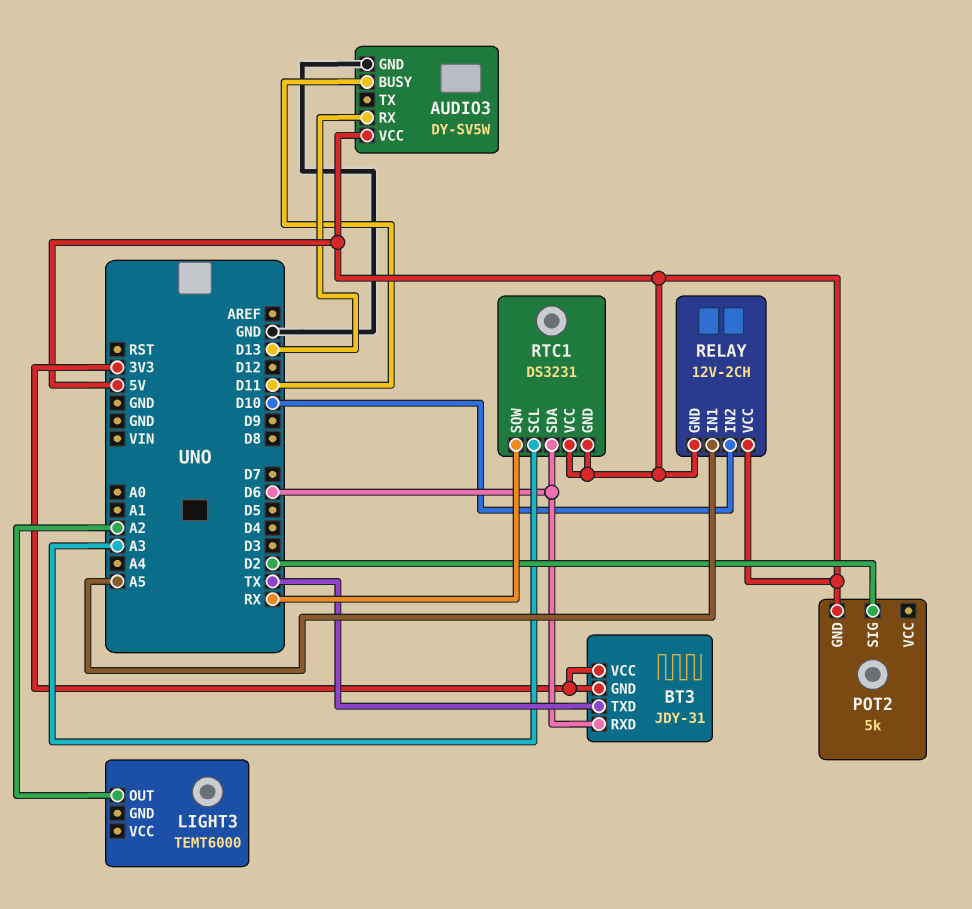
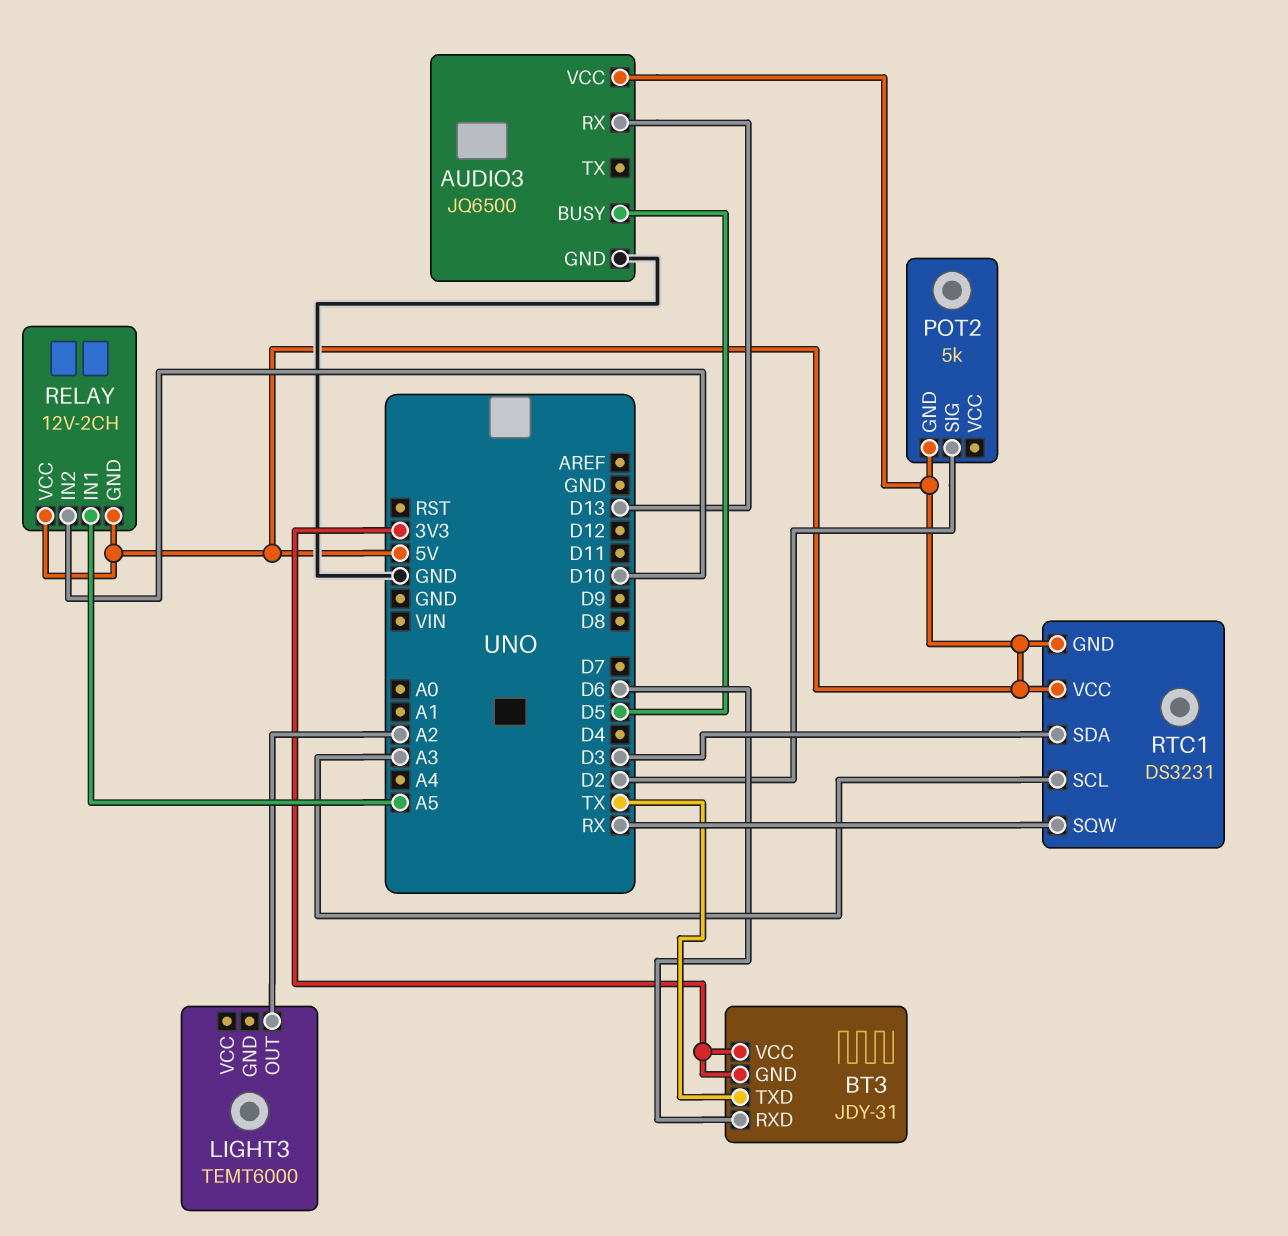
AUDIO3: DY-SV5W -> JQ6500
AUDIO3 pin BUSY: D11 -> D5
RTC1 pin SDA: D6 -> D3

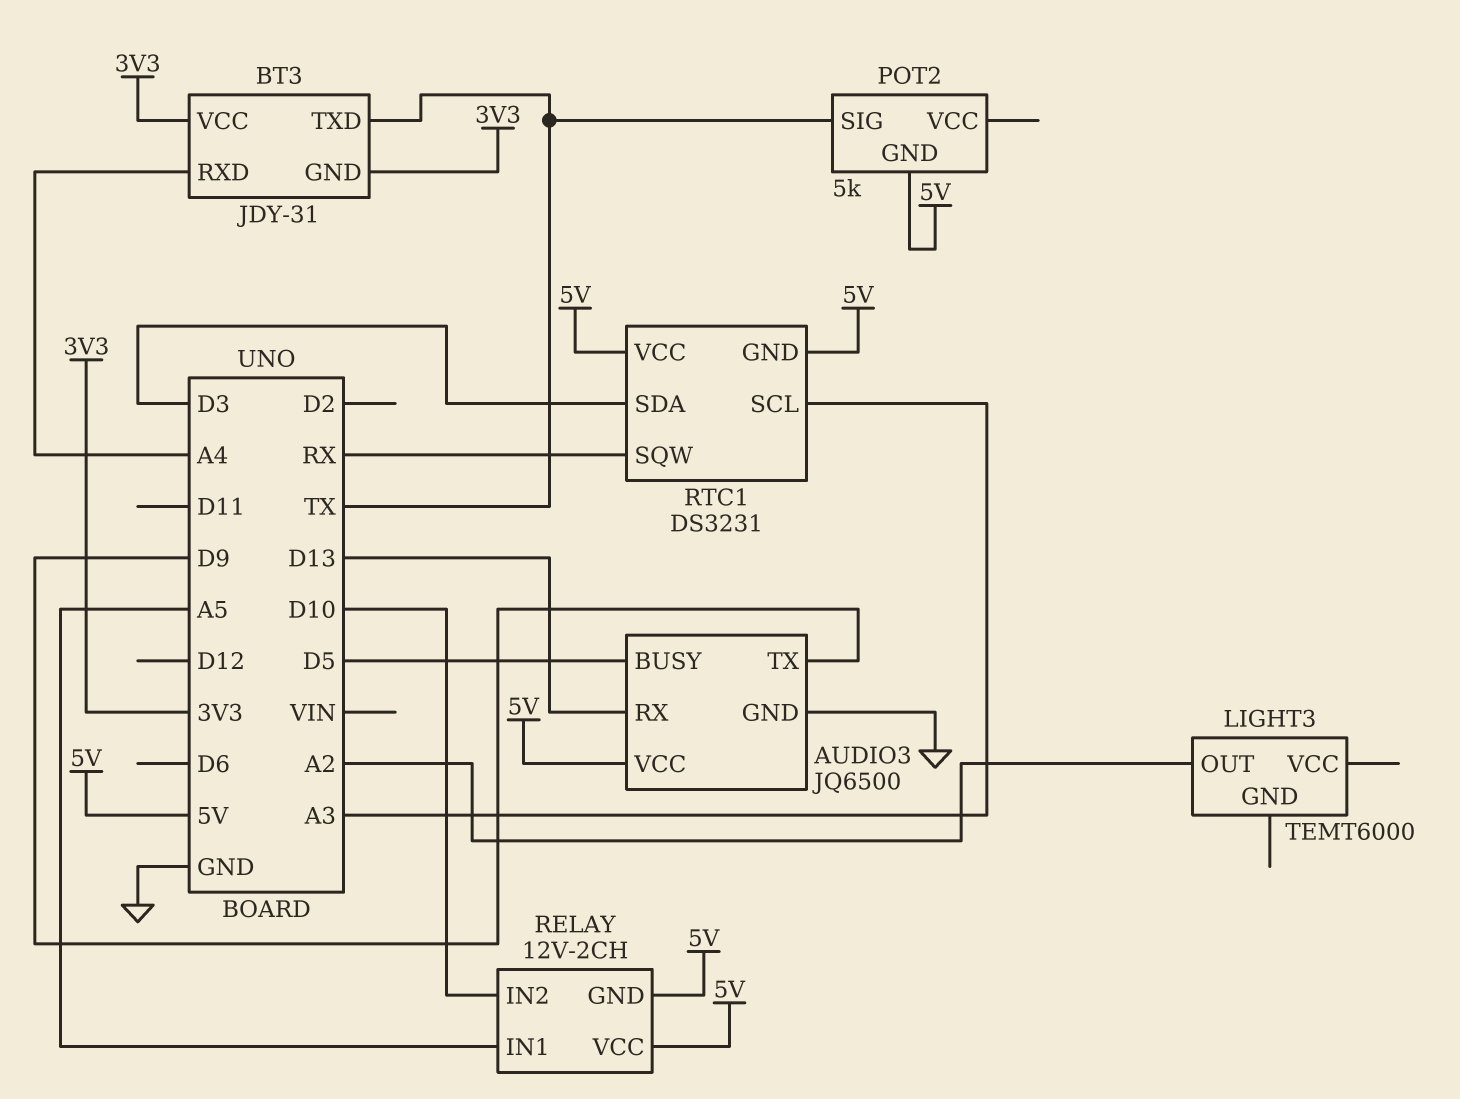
AUDIO3 pin TX: none -> D9
BT3 pin RXD: D6 -> A4
POT2 pin SIG: D2 -> TX

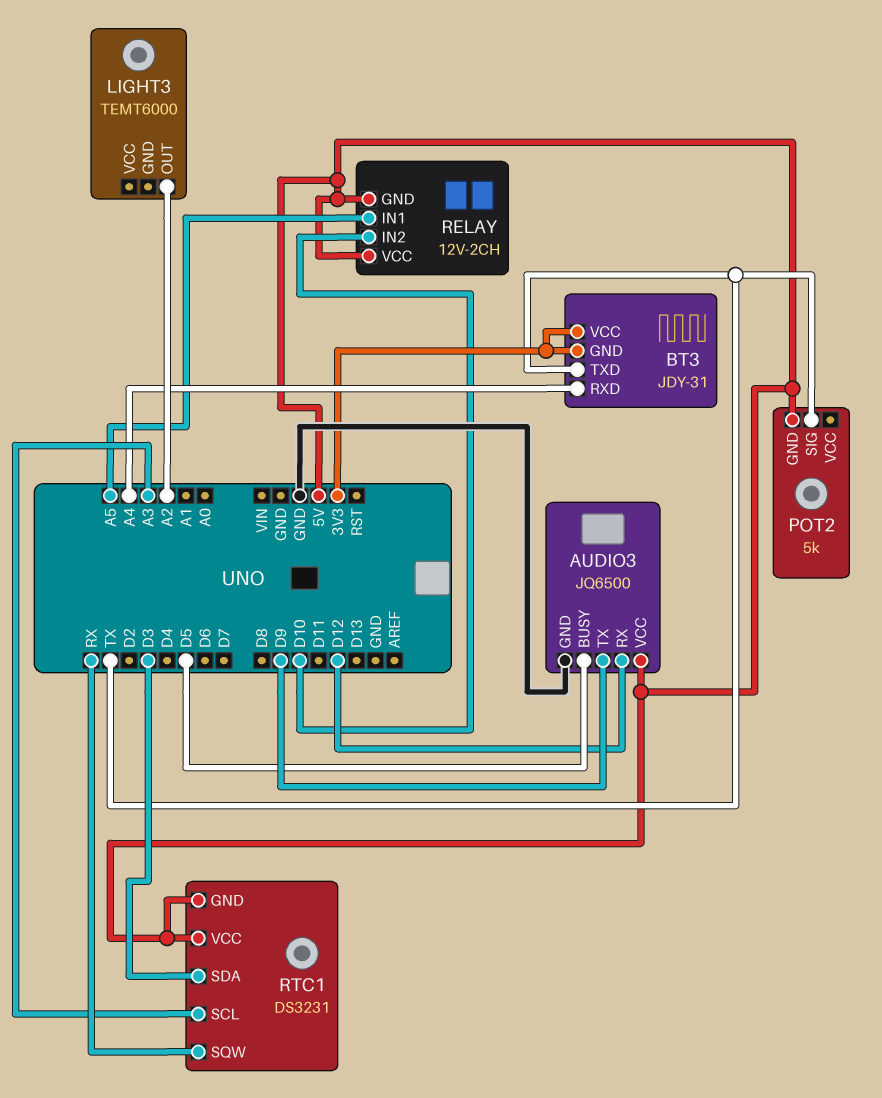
AUDIO3 pin RX: D13 -> D12

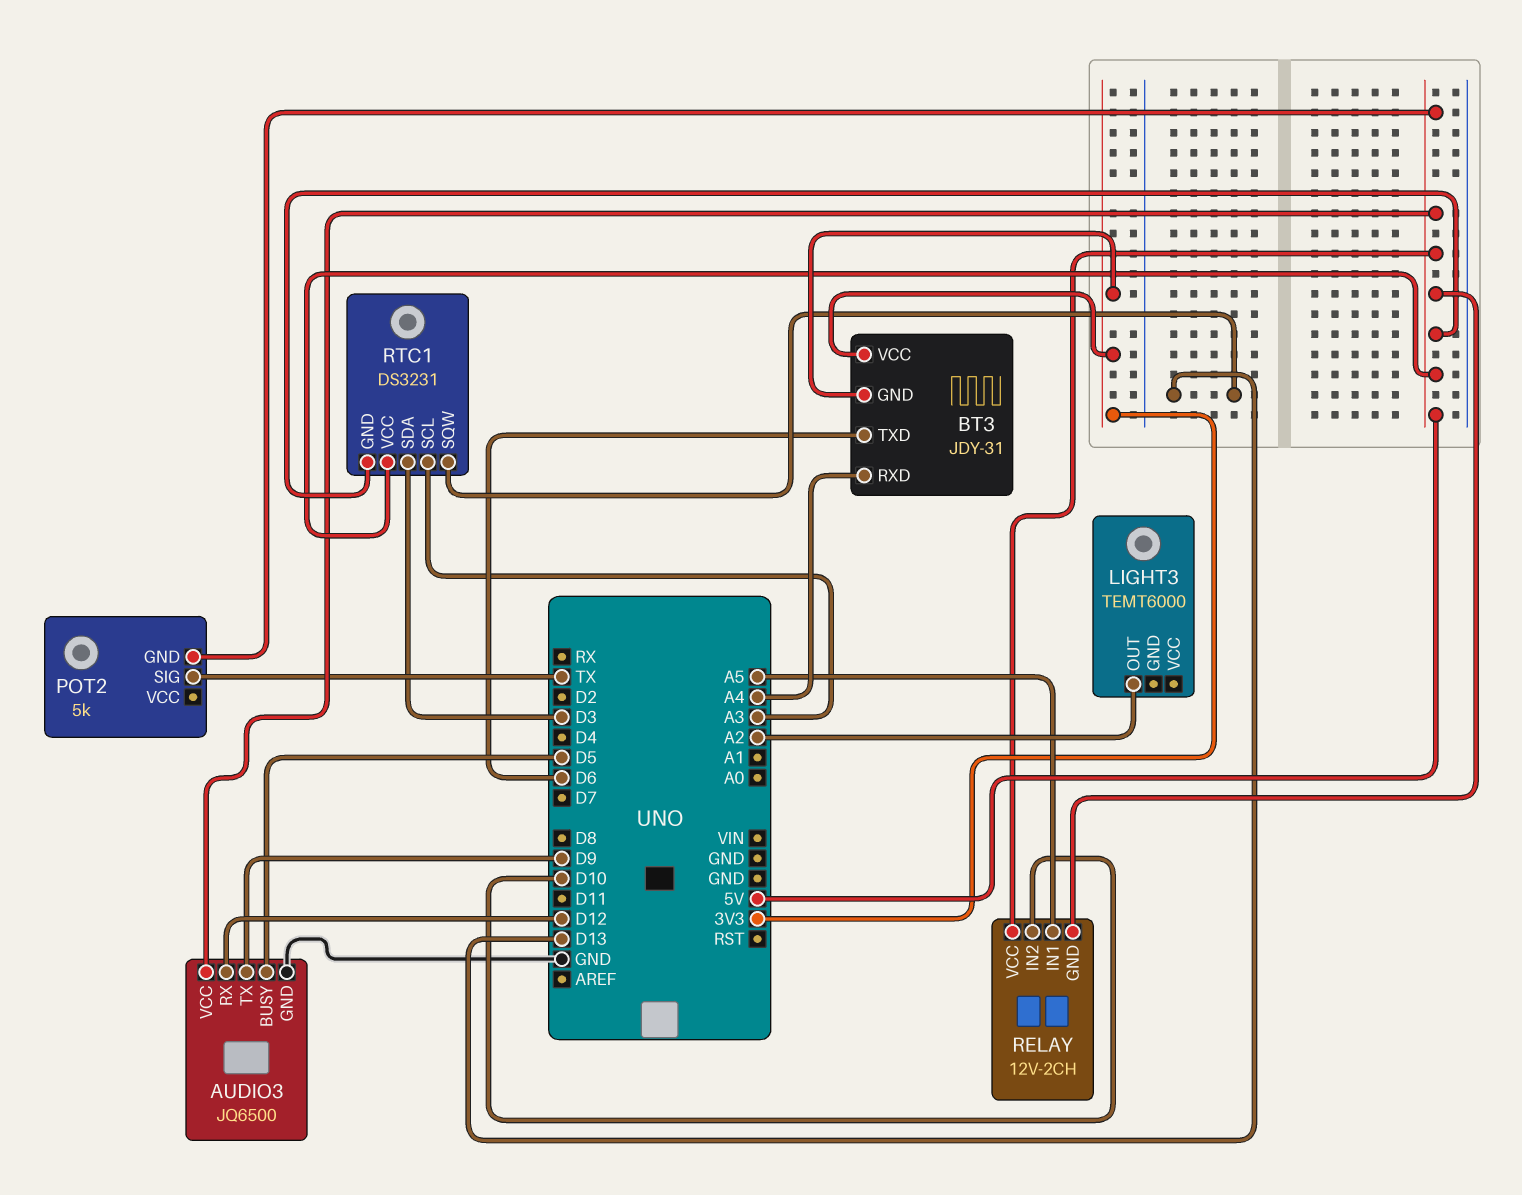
BT3 pin TXD: TX -> D6
RTC1 pin SQW: RX -> D13

